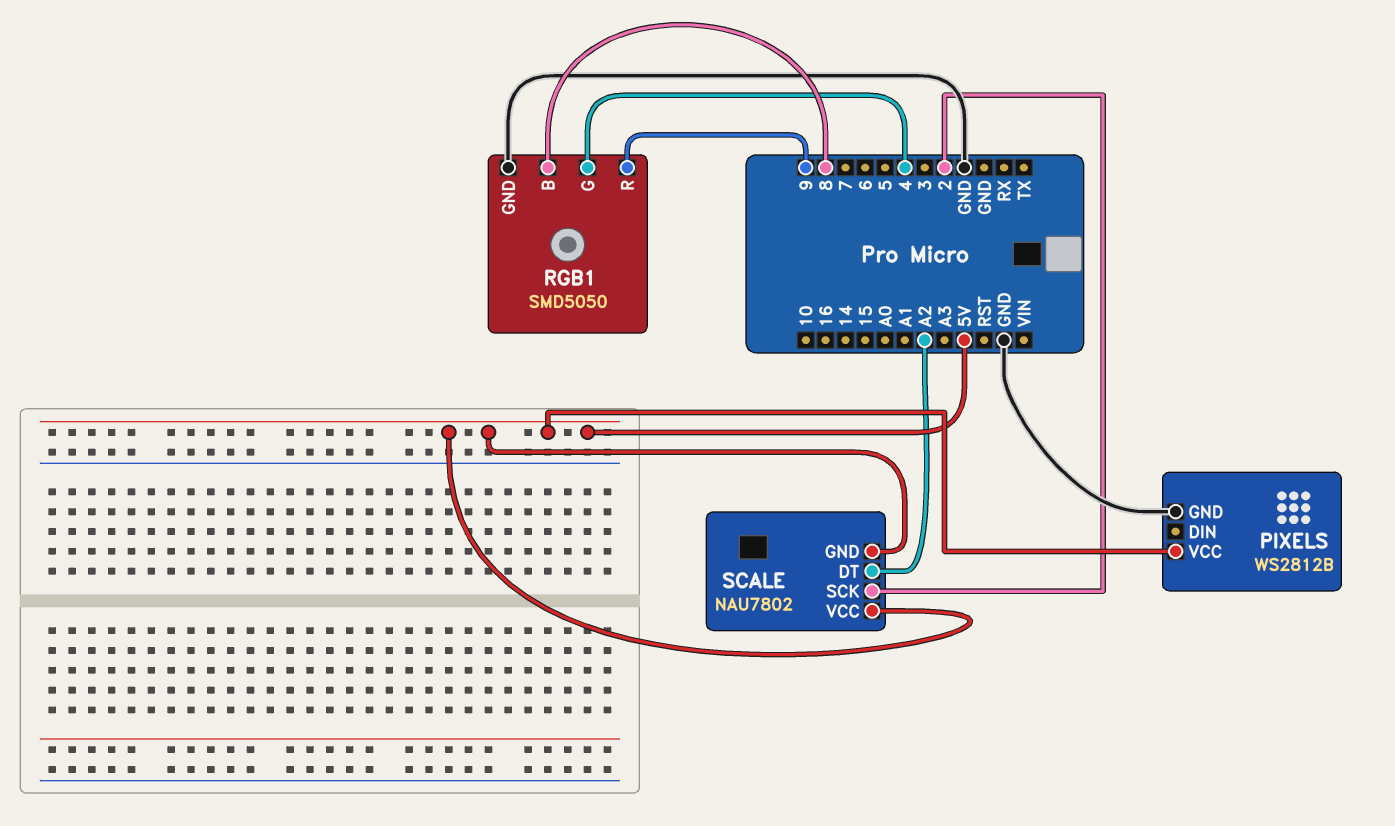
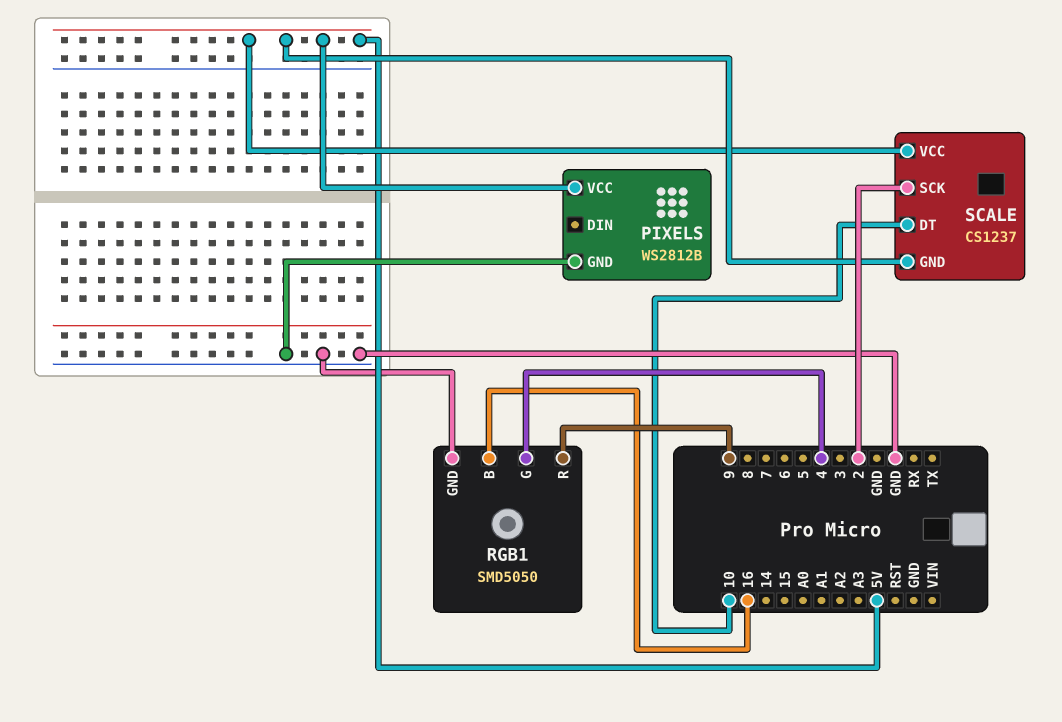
RGB1 pin B: 8 -> 16
SCALE: NAU7802 -> CS1237
SCALE pin DT: A2 -> 10

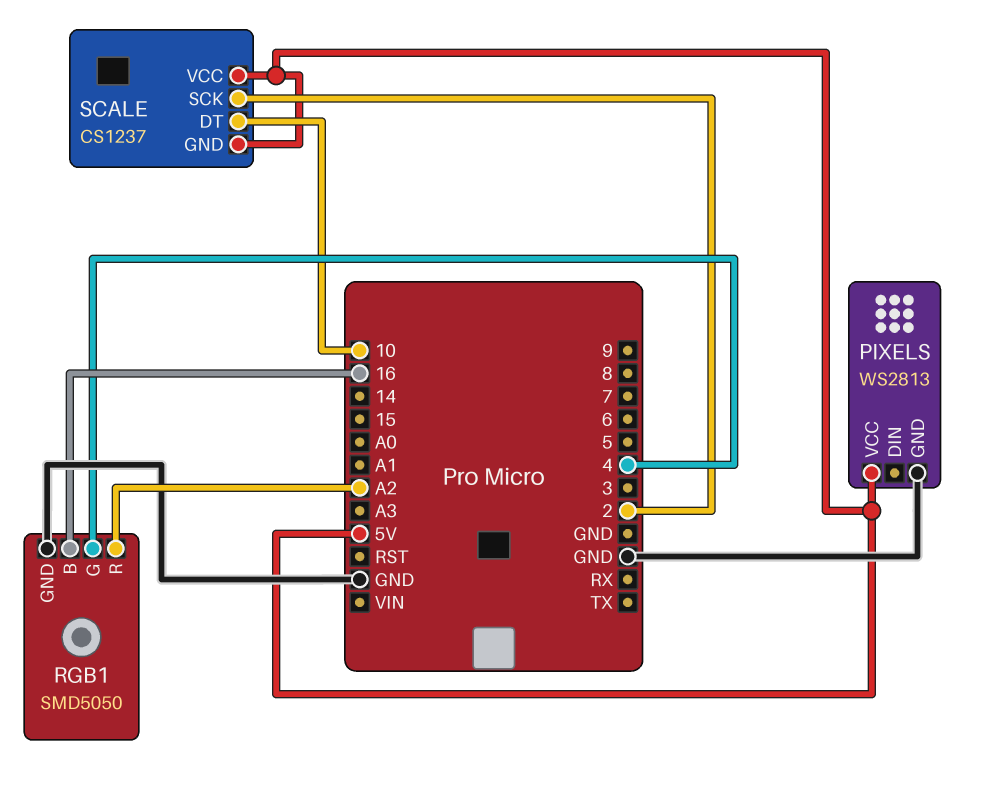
PIXELS: WS2812B -> WS2813
RGB1 pin R: 9 -> A2

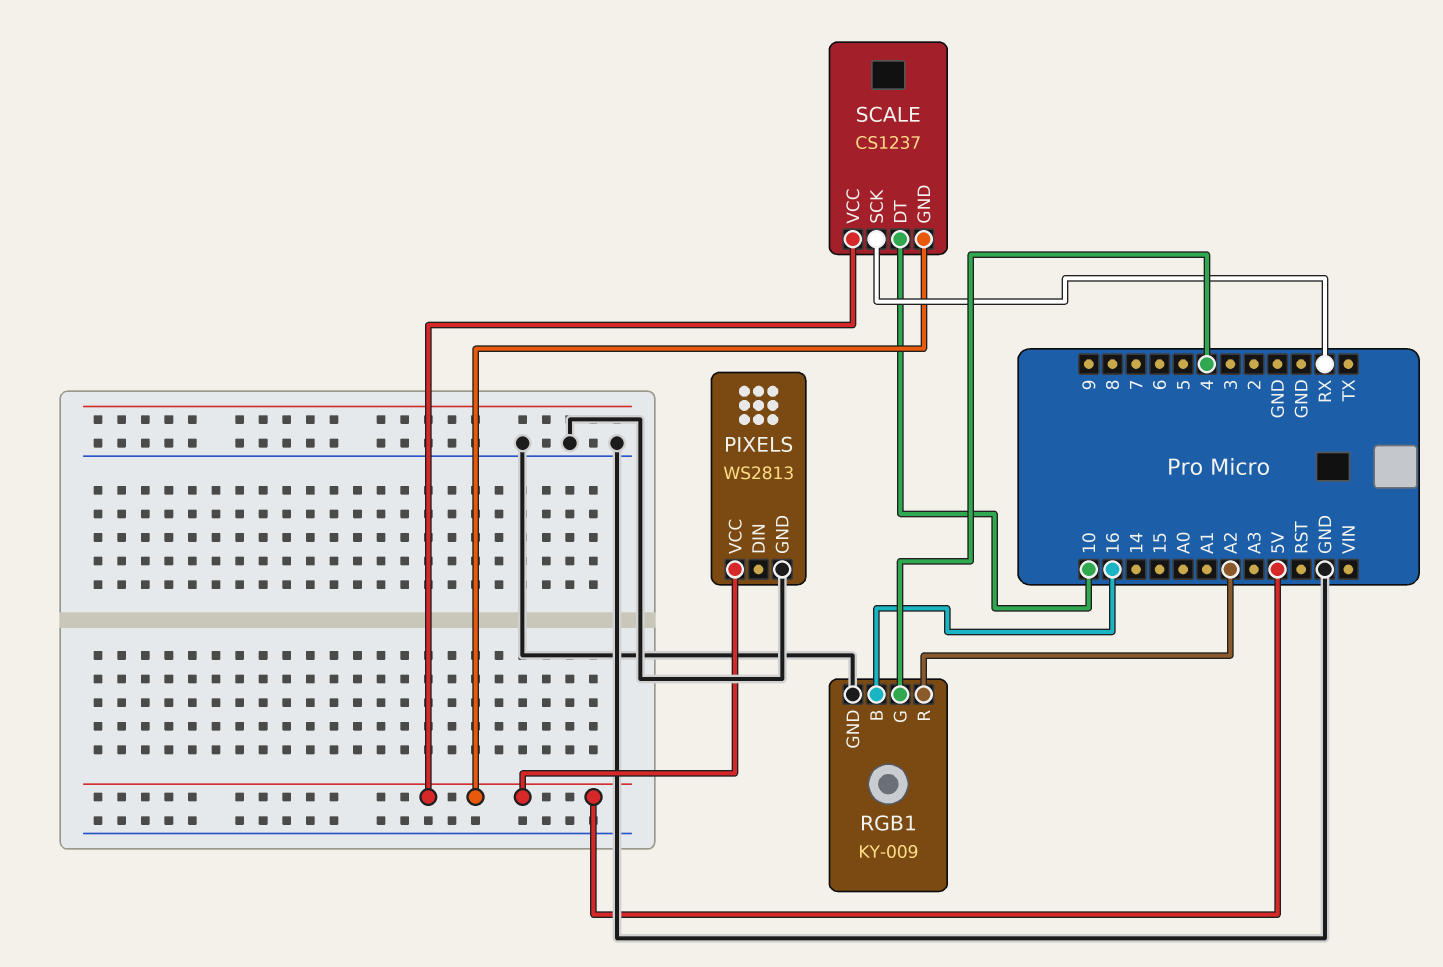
RGB1: SMD5050 -> KY-009
SCALE pin SCK: 2 -> RX

